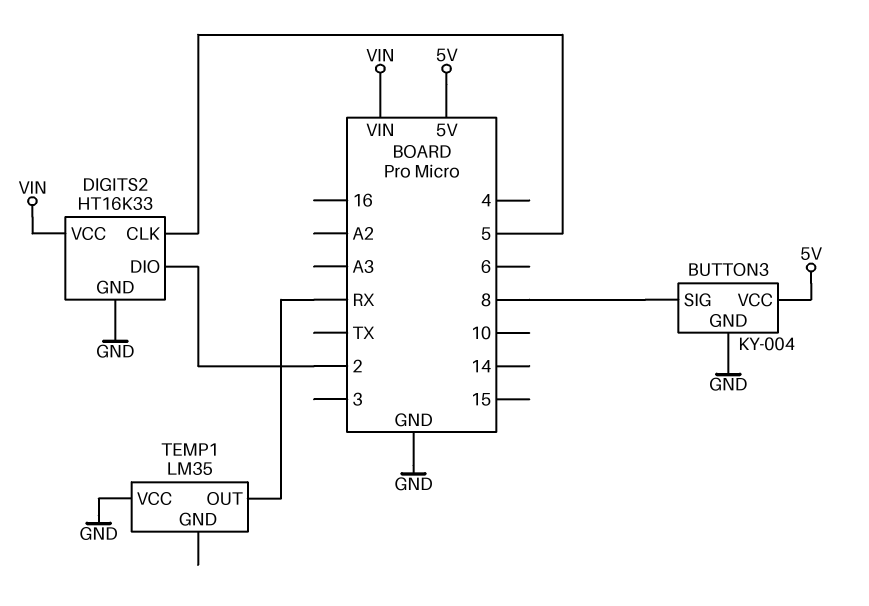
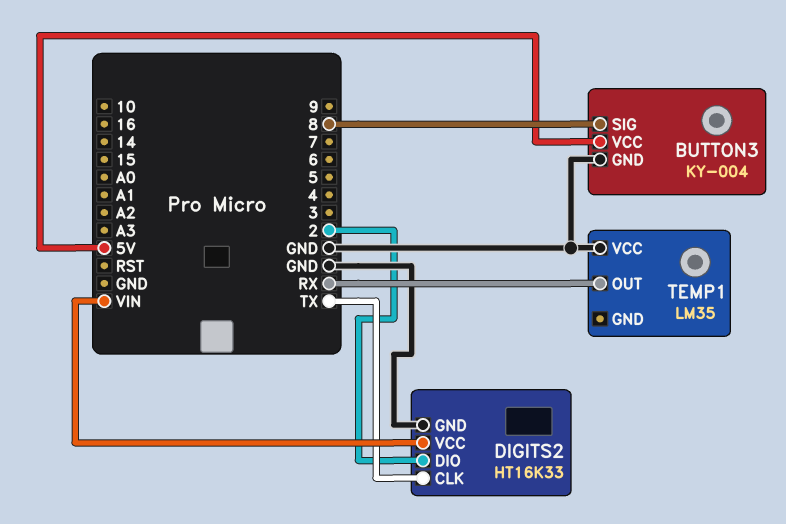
DIGITS2 pin CLK: 5 -> TX

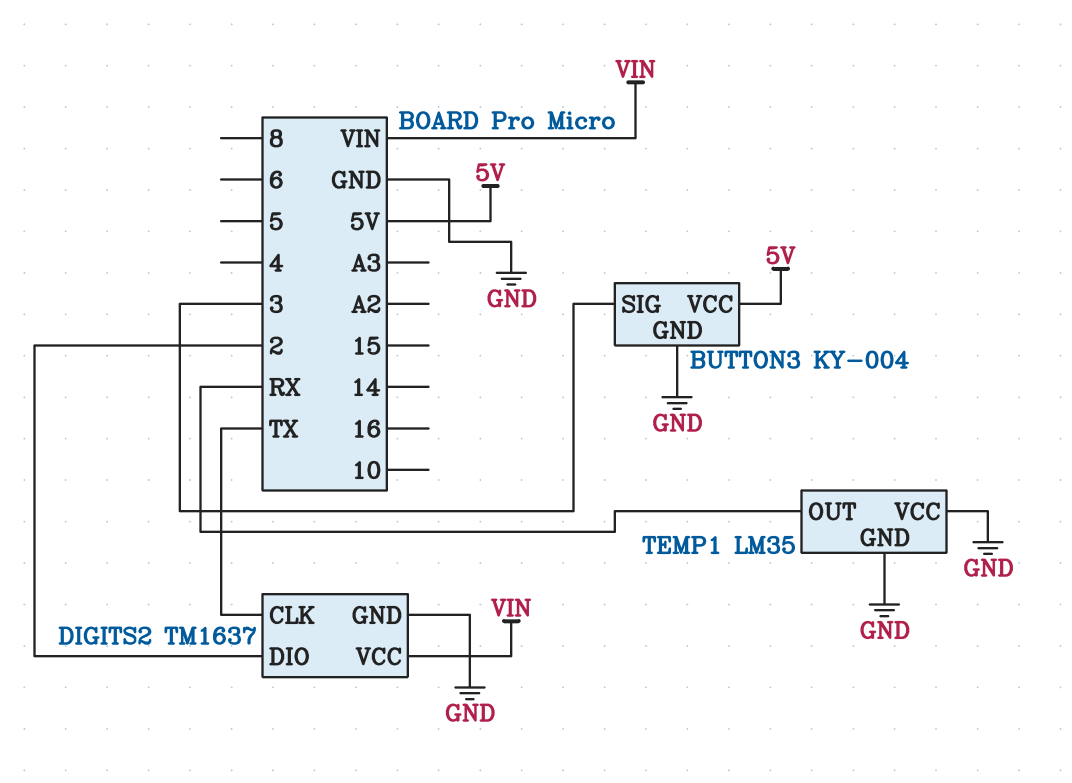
BUTTON3 pin SIG: 8 -> 3
DIGITS2: HT16K33 -> TM1637
TEMP1 pin GND: none -> GND

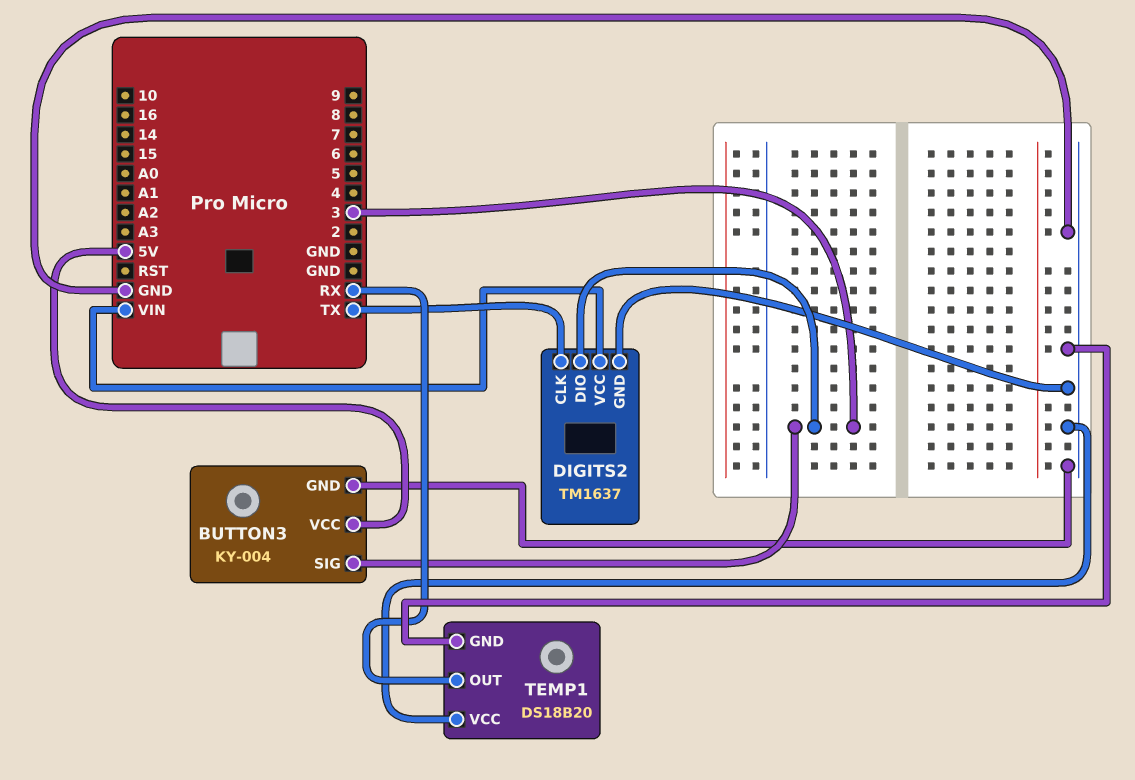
DIGITS2 pin DIO: 2 -> 3
TEMP1: LM35 -> DS18B20

